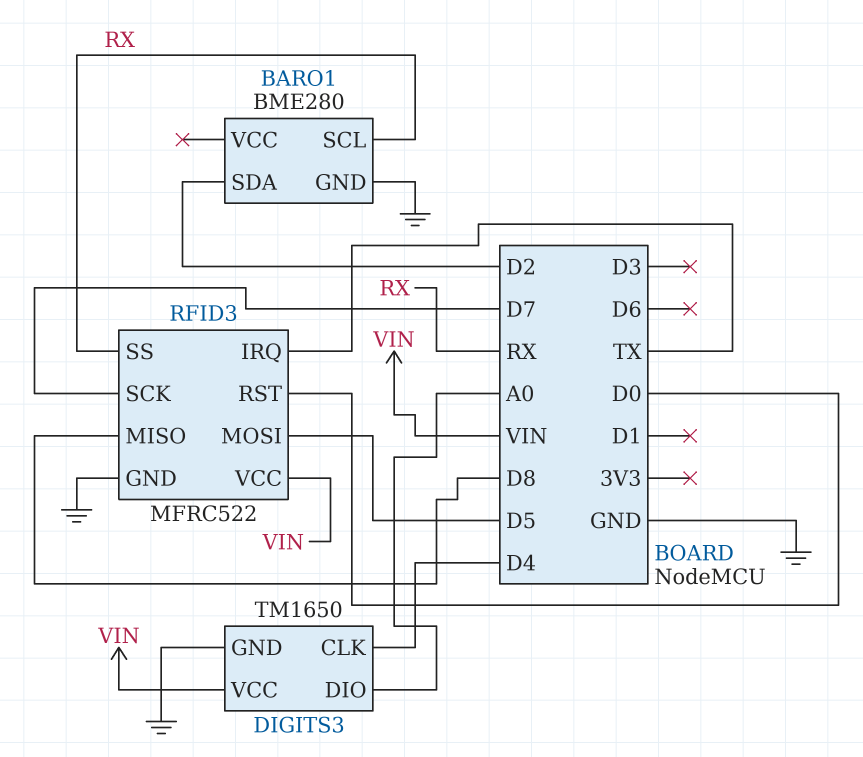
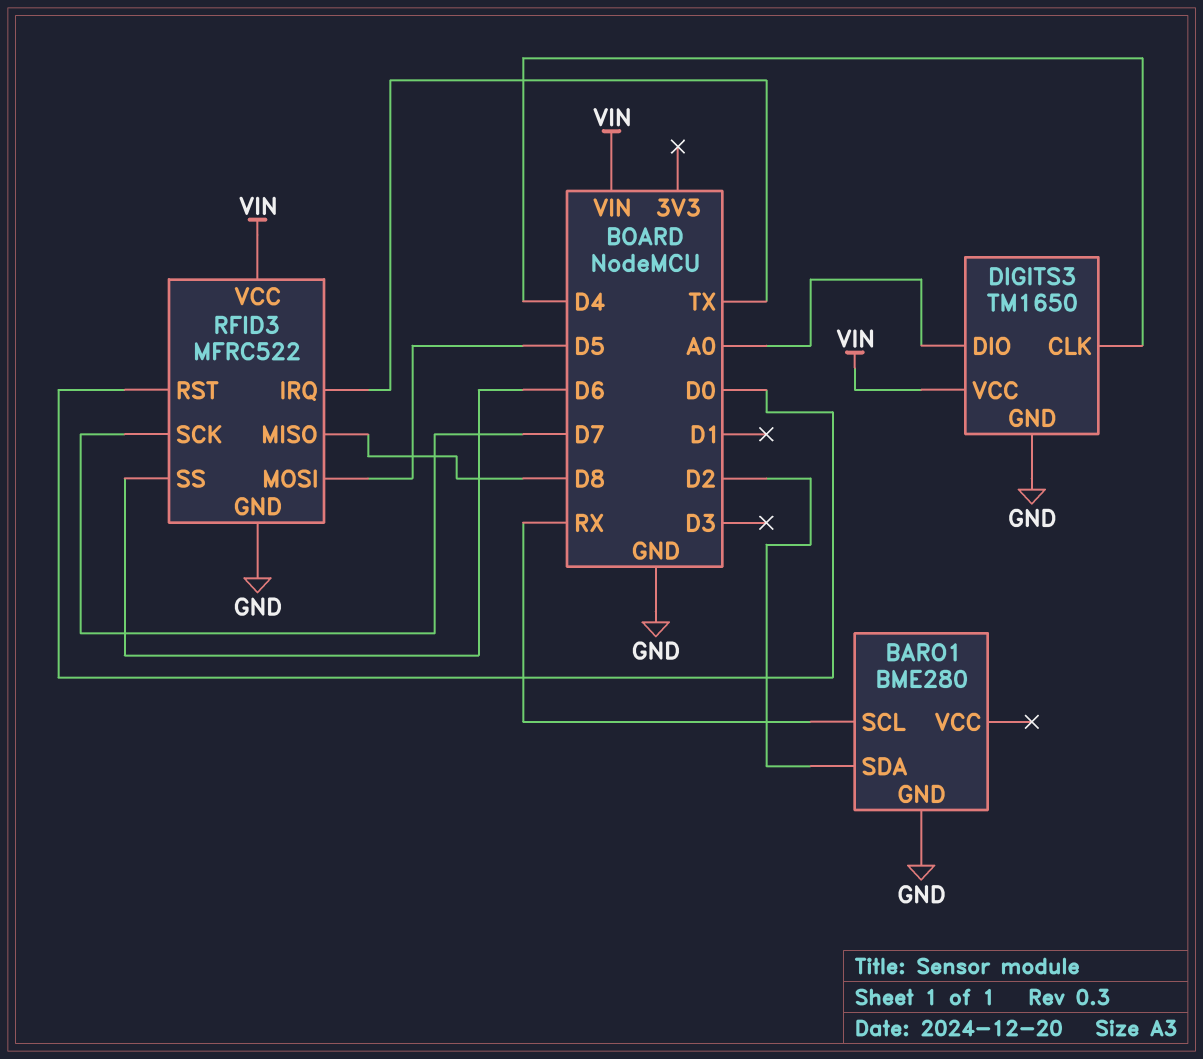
RFID3 pin SS: RX -> D6

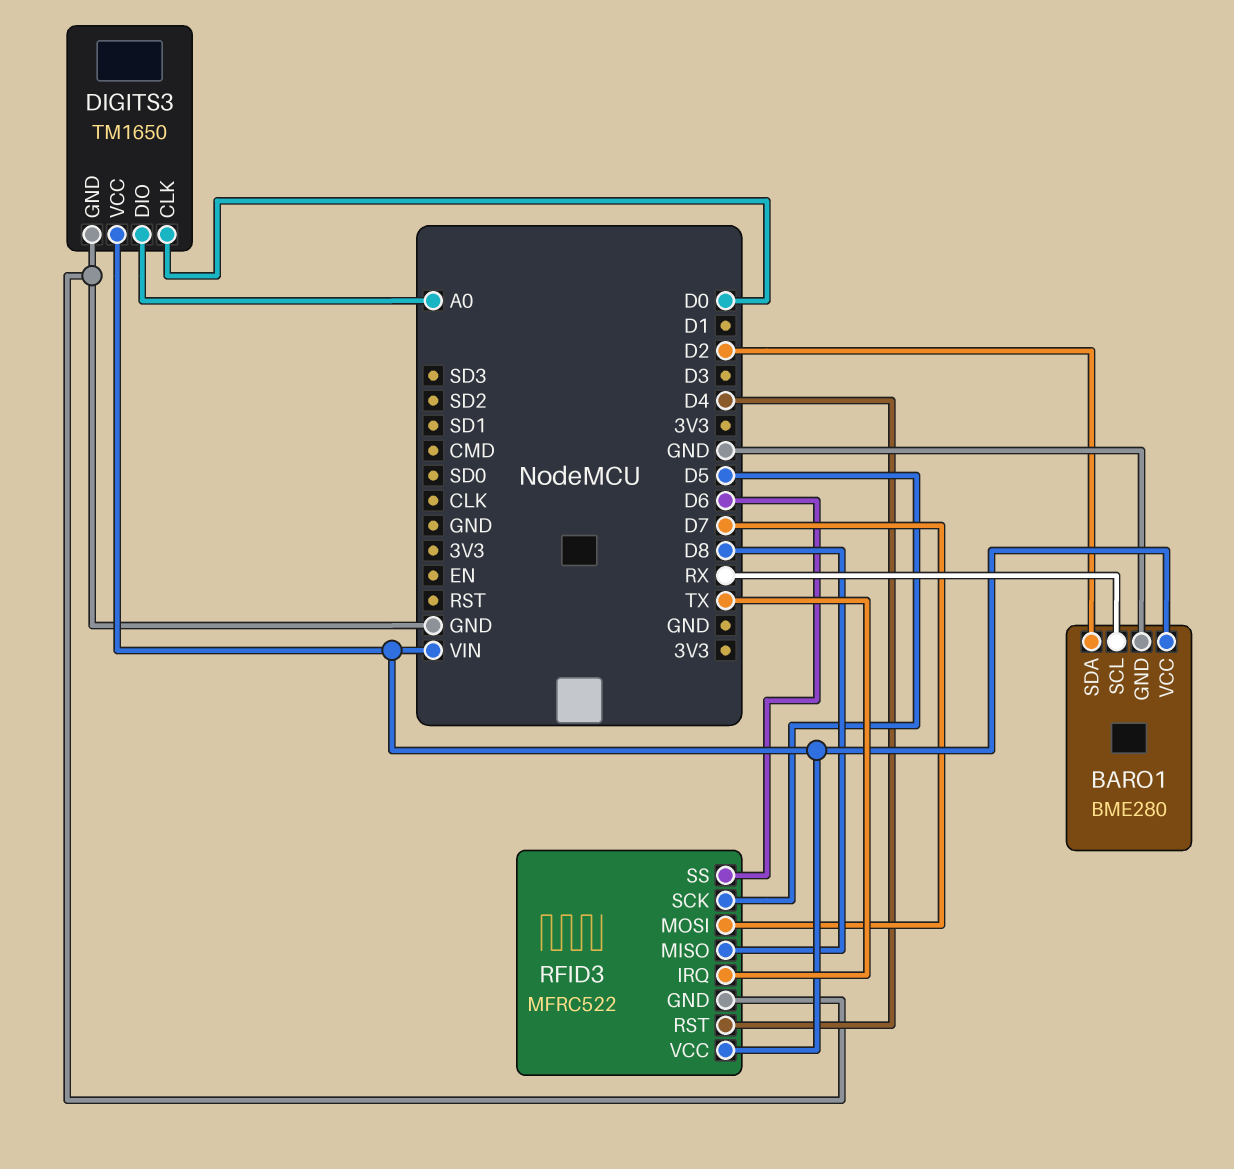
BARO1 pin VCC: none -> VIN
DIGITS3 pin CLK: D4 -> D0
RFID3 pin MOSI: D5 -> D7
RFID3 pin RST: D0 -> D4
RFID3 pin SCK: D7 -> D5

